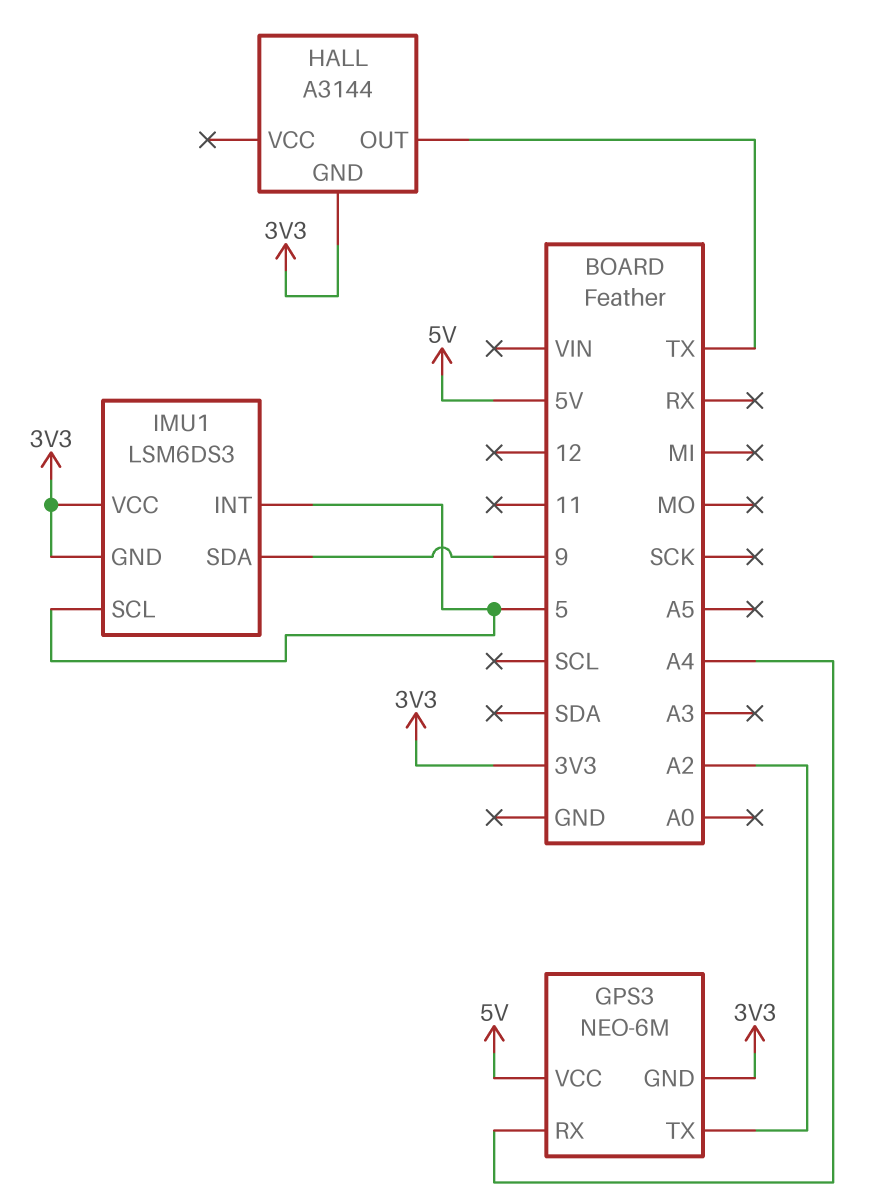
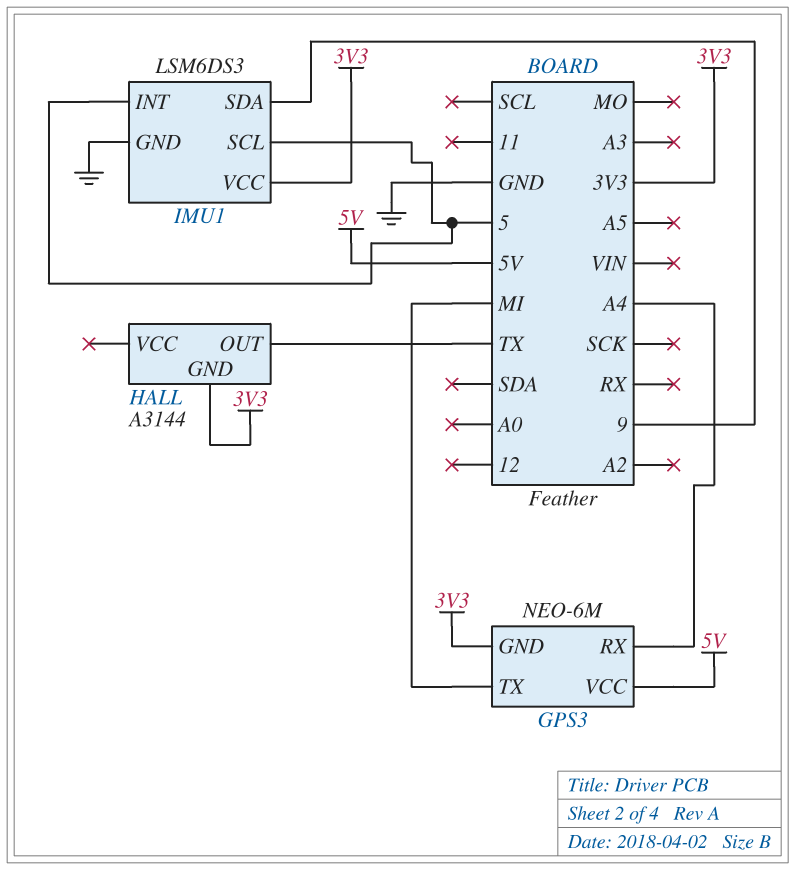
GPS3 pin TX: A2 -> MI
IMU1 pin GND: 3V3 -> GND

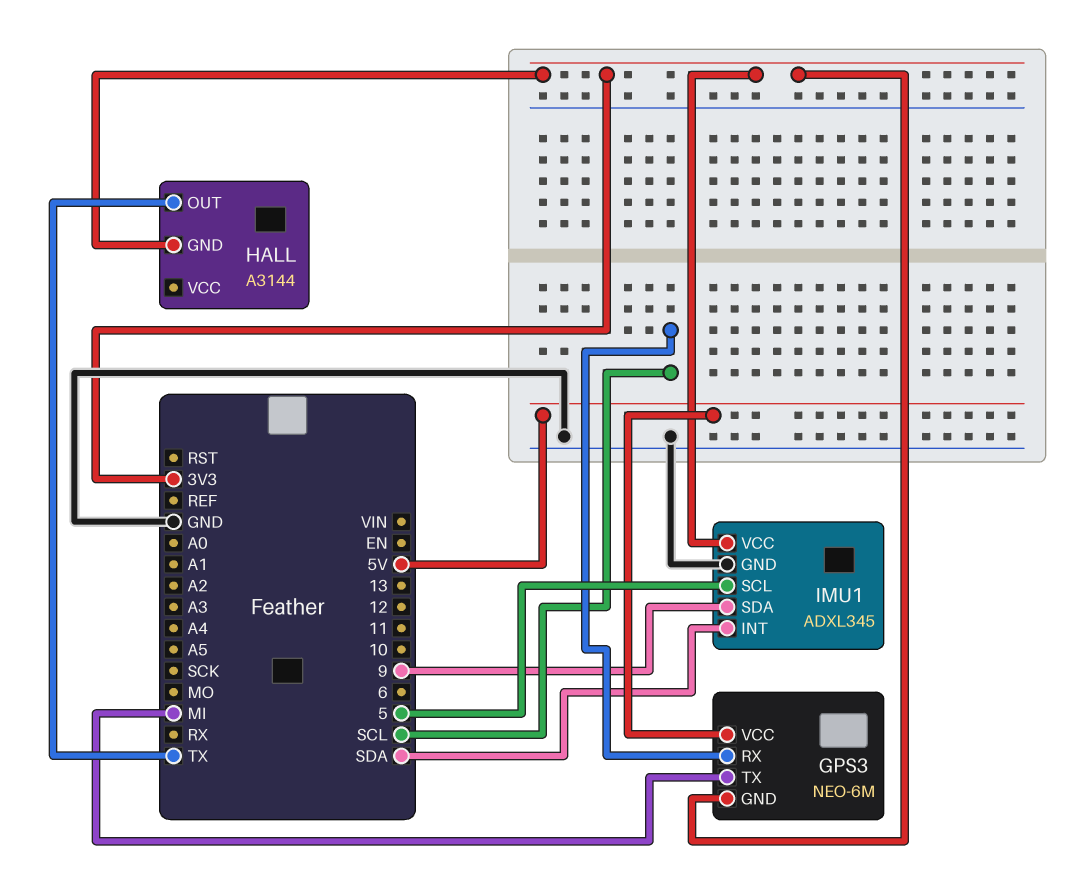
GPS3 pin RX: A4 -> SCL
IMU1: LSM6DS3 -> ADXL345
IMU1 pin INT: 5 -> SDA

